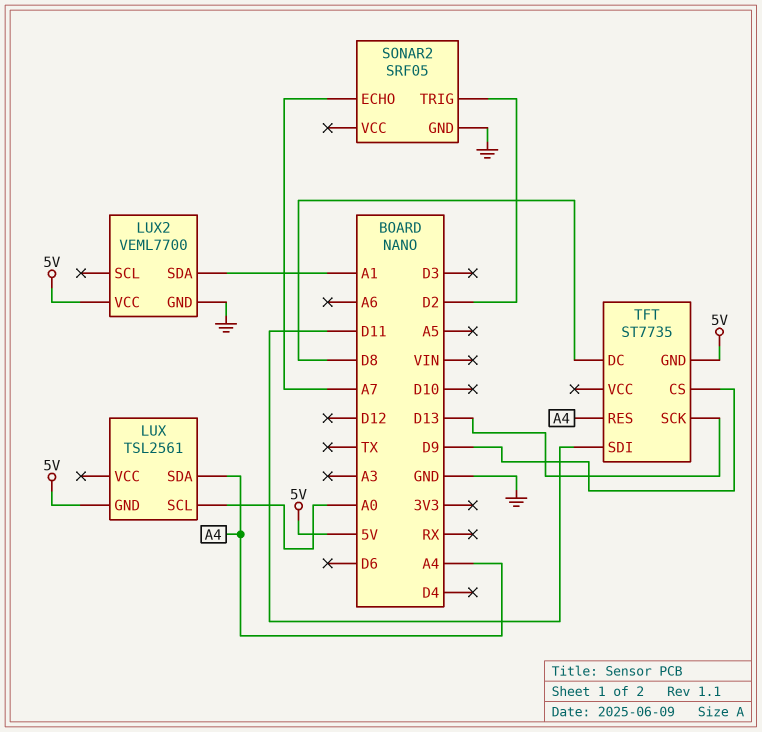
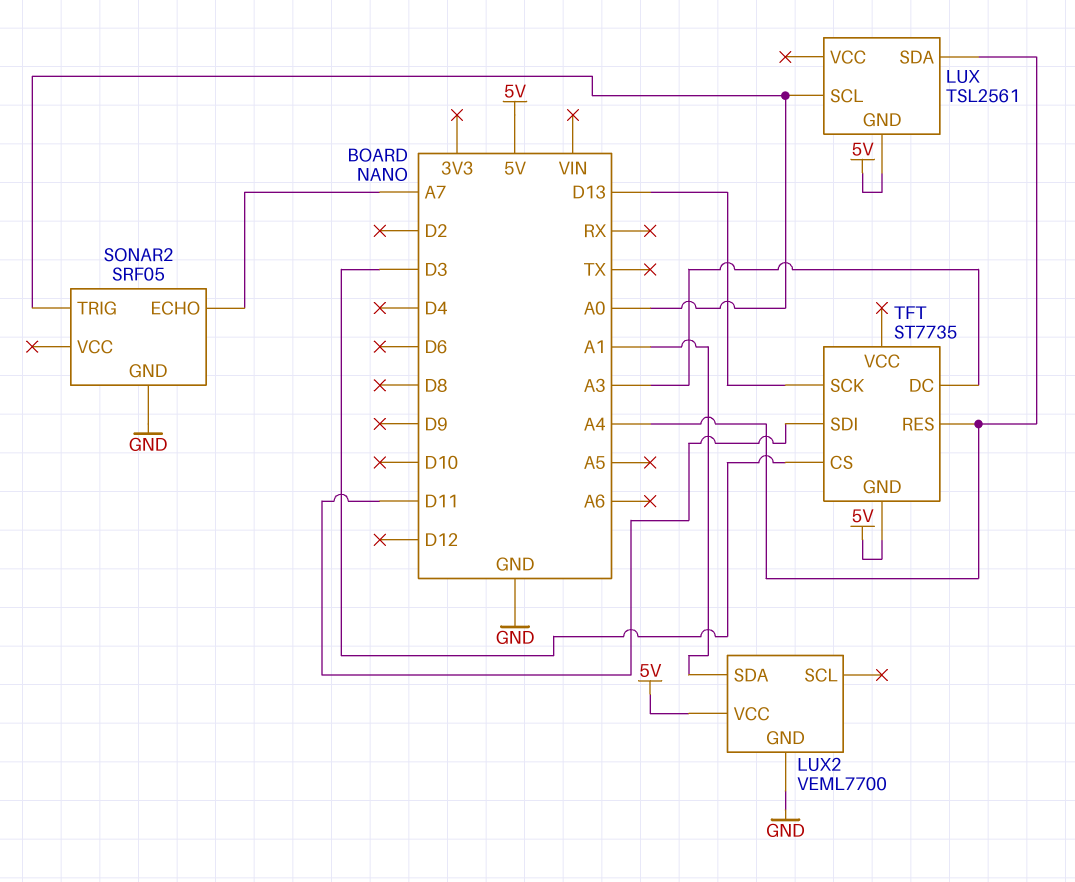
SONAR2 pin TRIG: D2 -> A0
TFT pin CS: D9 -> D3
TFT pin DC: D8 -> A3

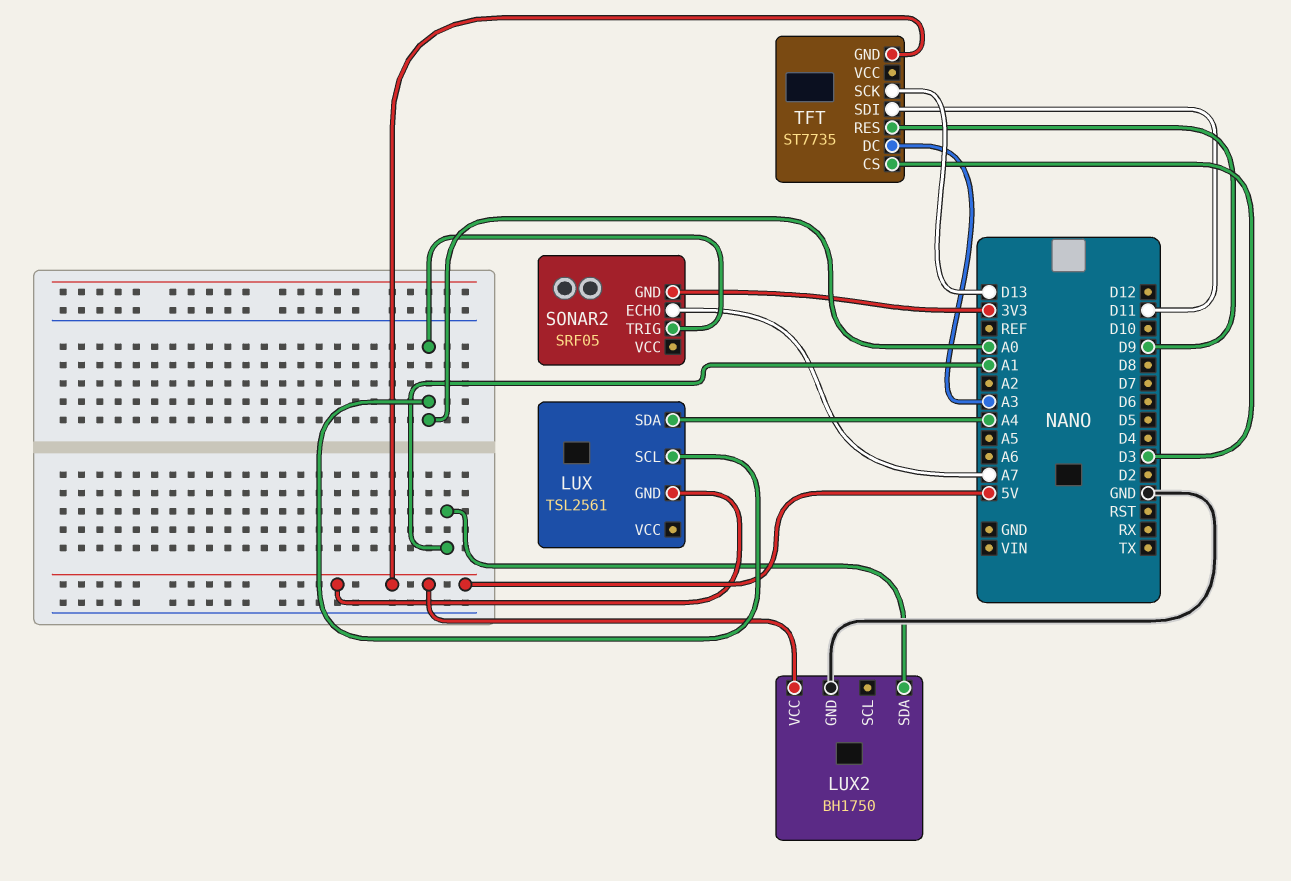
LUX2: VEML7700 -> BH1750
SONAR2 pin GND: GND -> 3V3
TFT pin RES: A4 -> D9

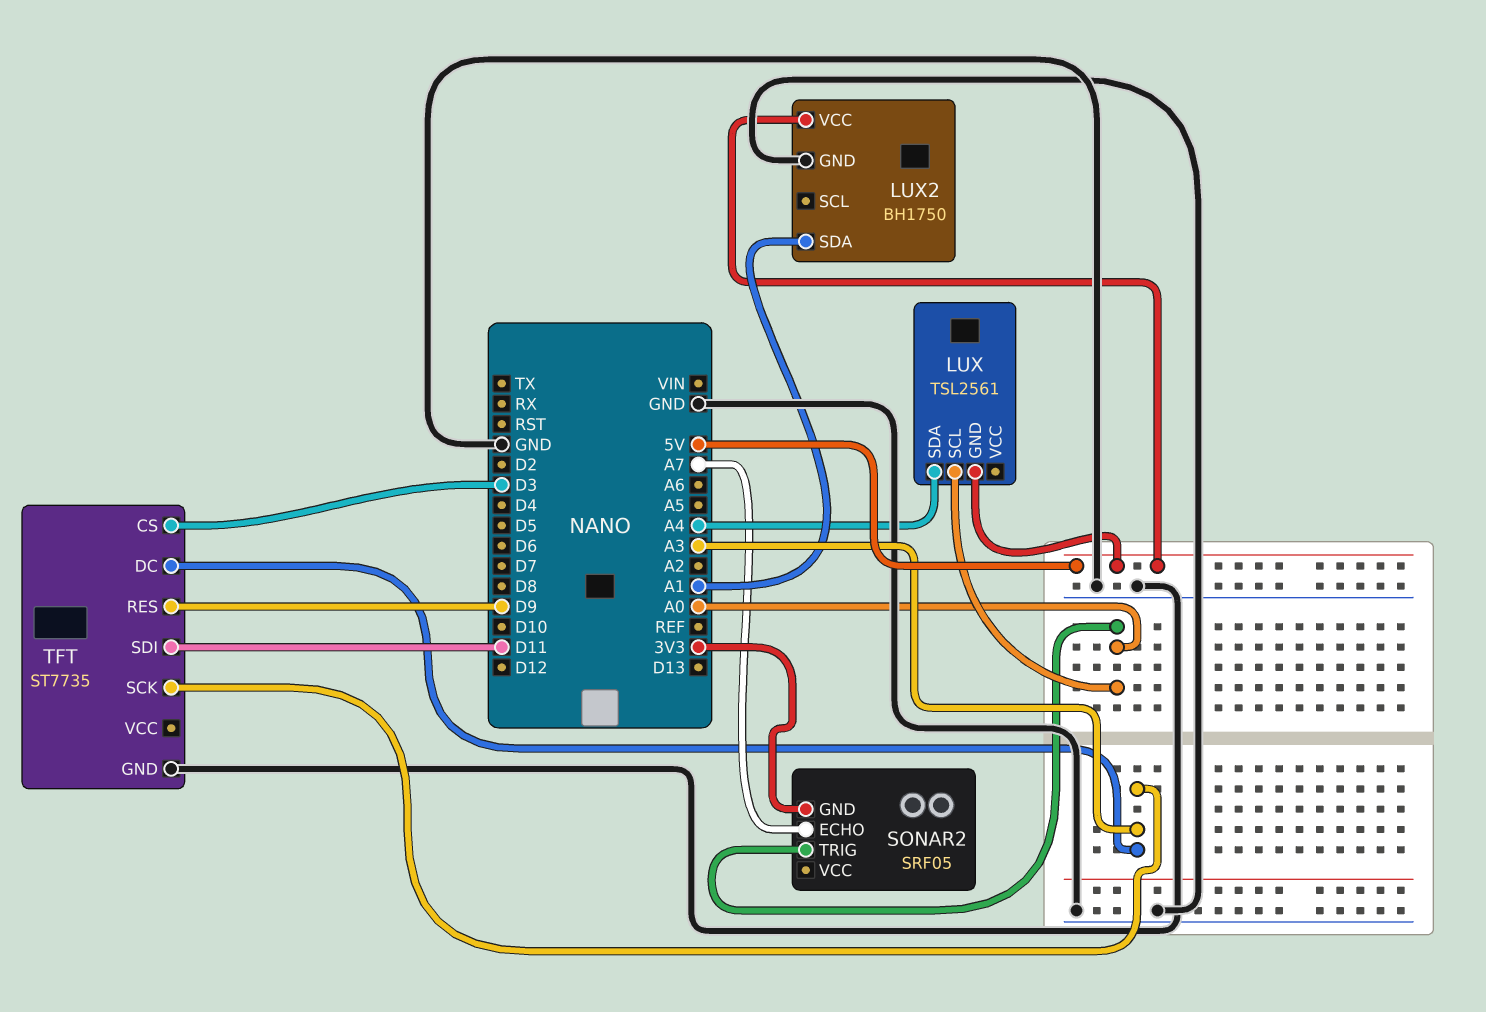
TFT pin GND: 5V -> GND
TFT pin SCK: D13 -> A3

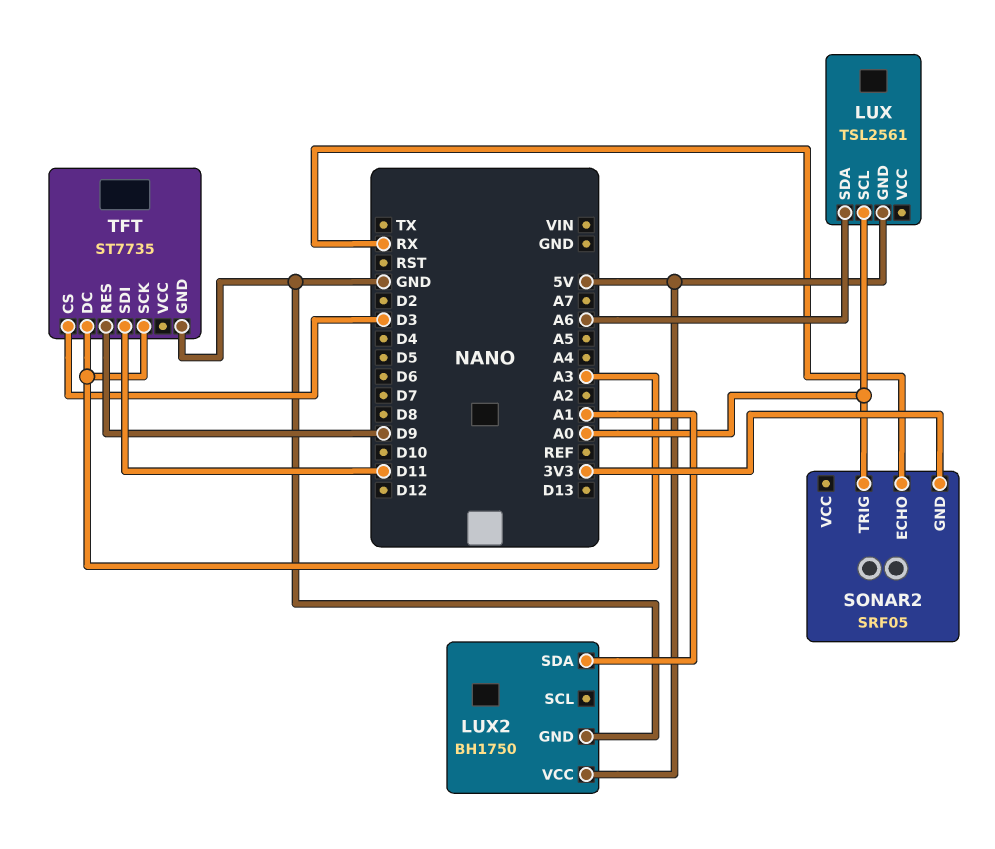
LUX pin SDA: A4 -> A6
SONAR2 pin ECHO: A7 -> RX

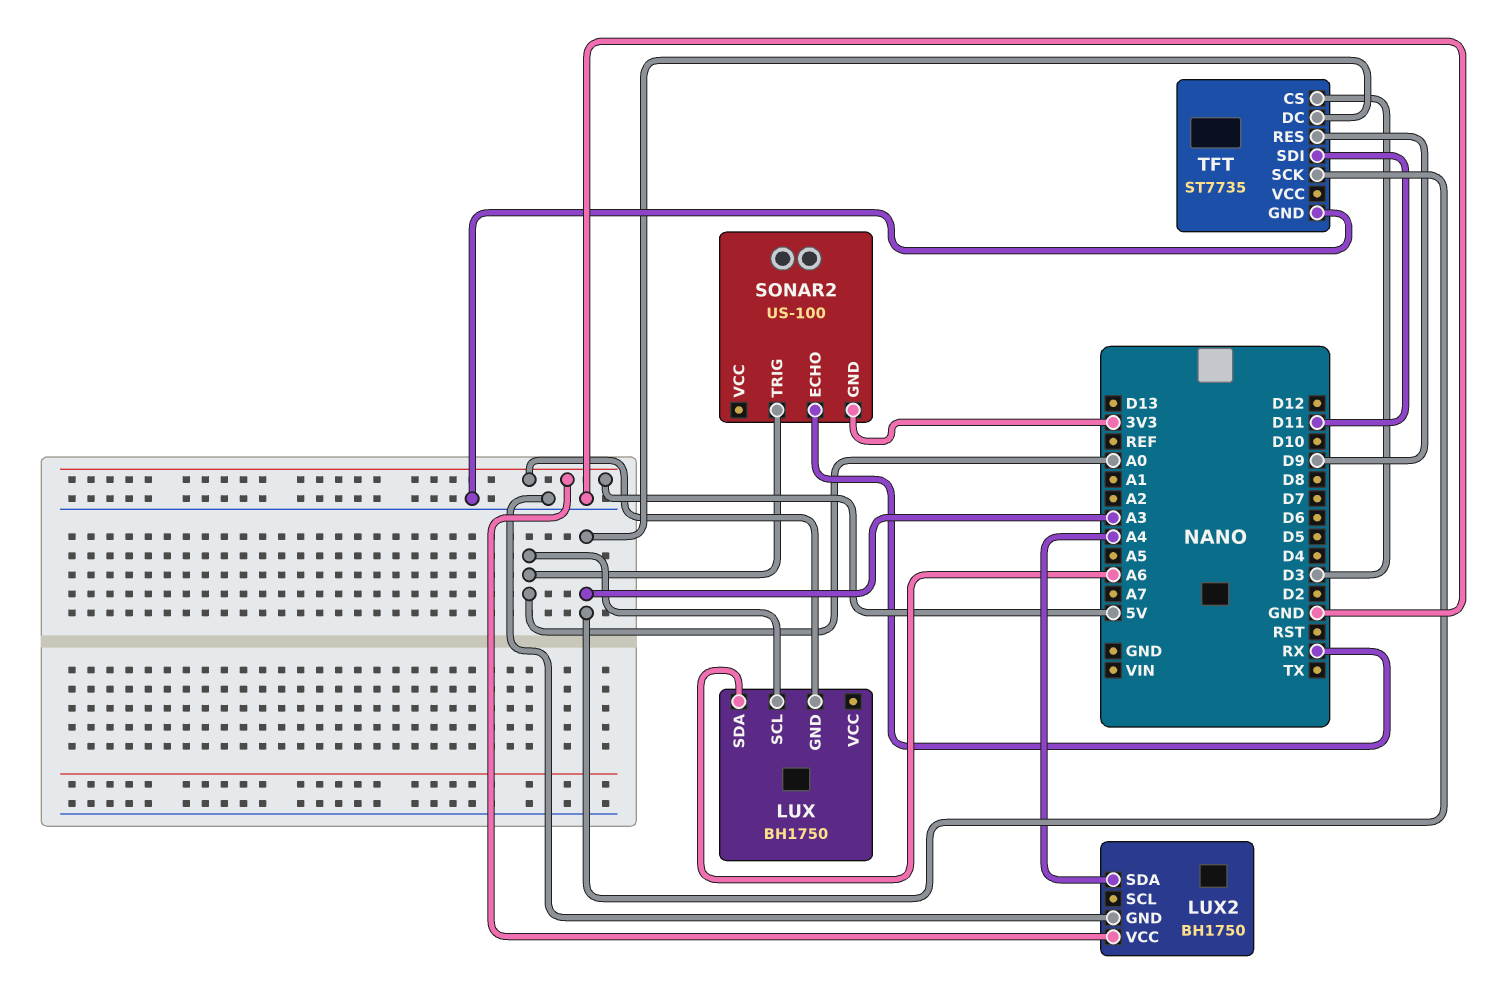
LUX: TSL2561 -> BH1750
LUX2 pin SDA: A1 -> A4
SONAR2: SRF05 -> US-100

